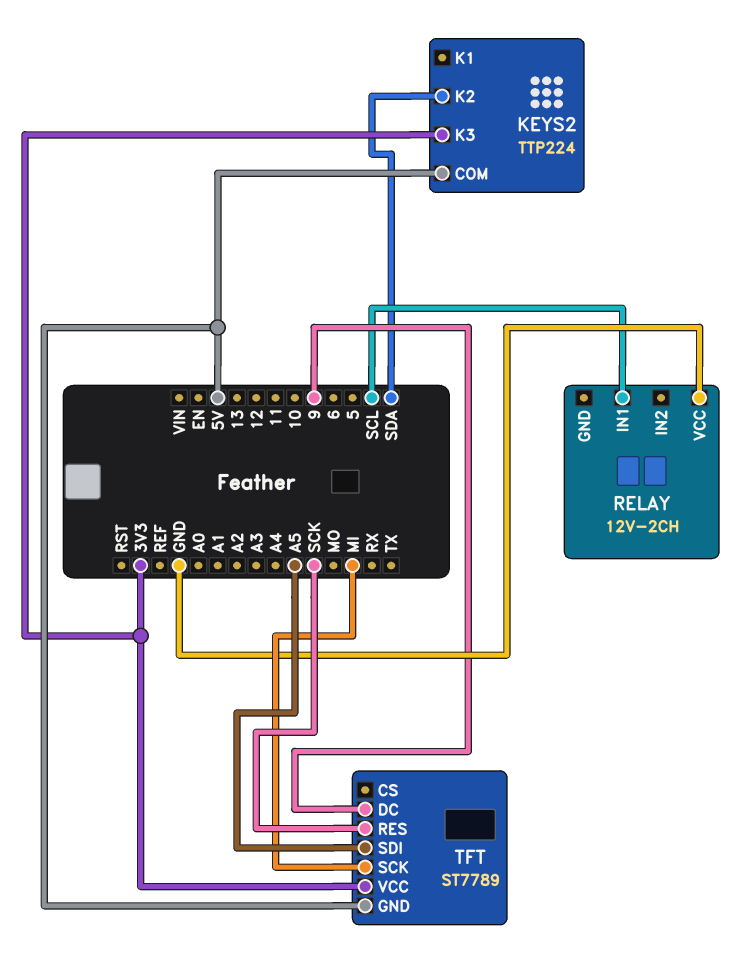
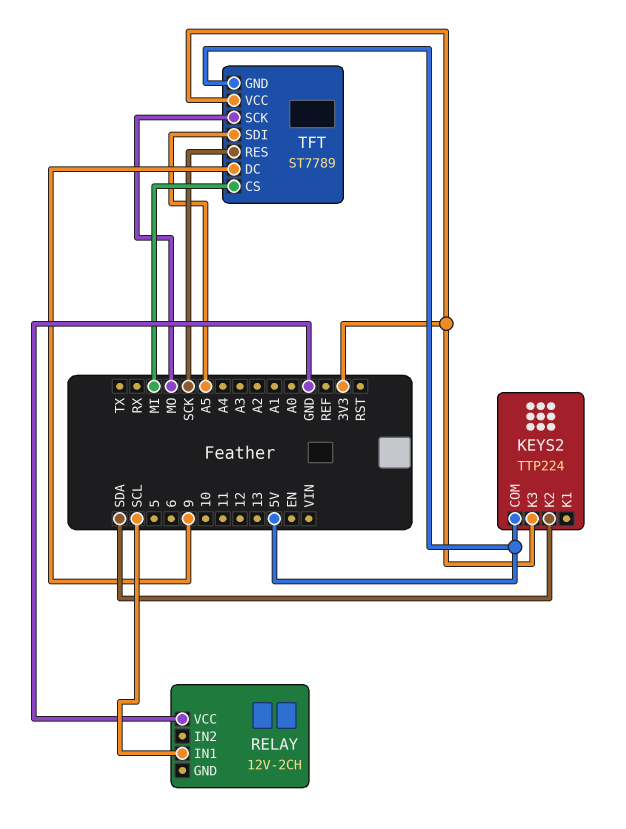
TFT pin CS: none -> MI
TFT pin SCK: MI -> MO

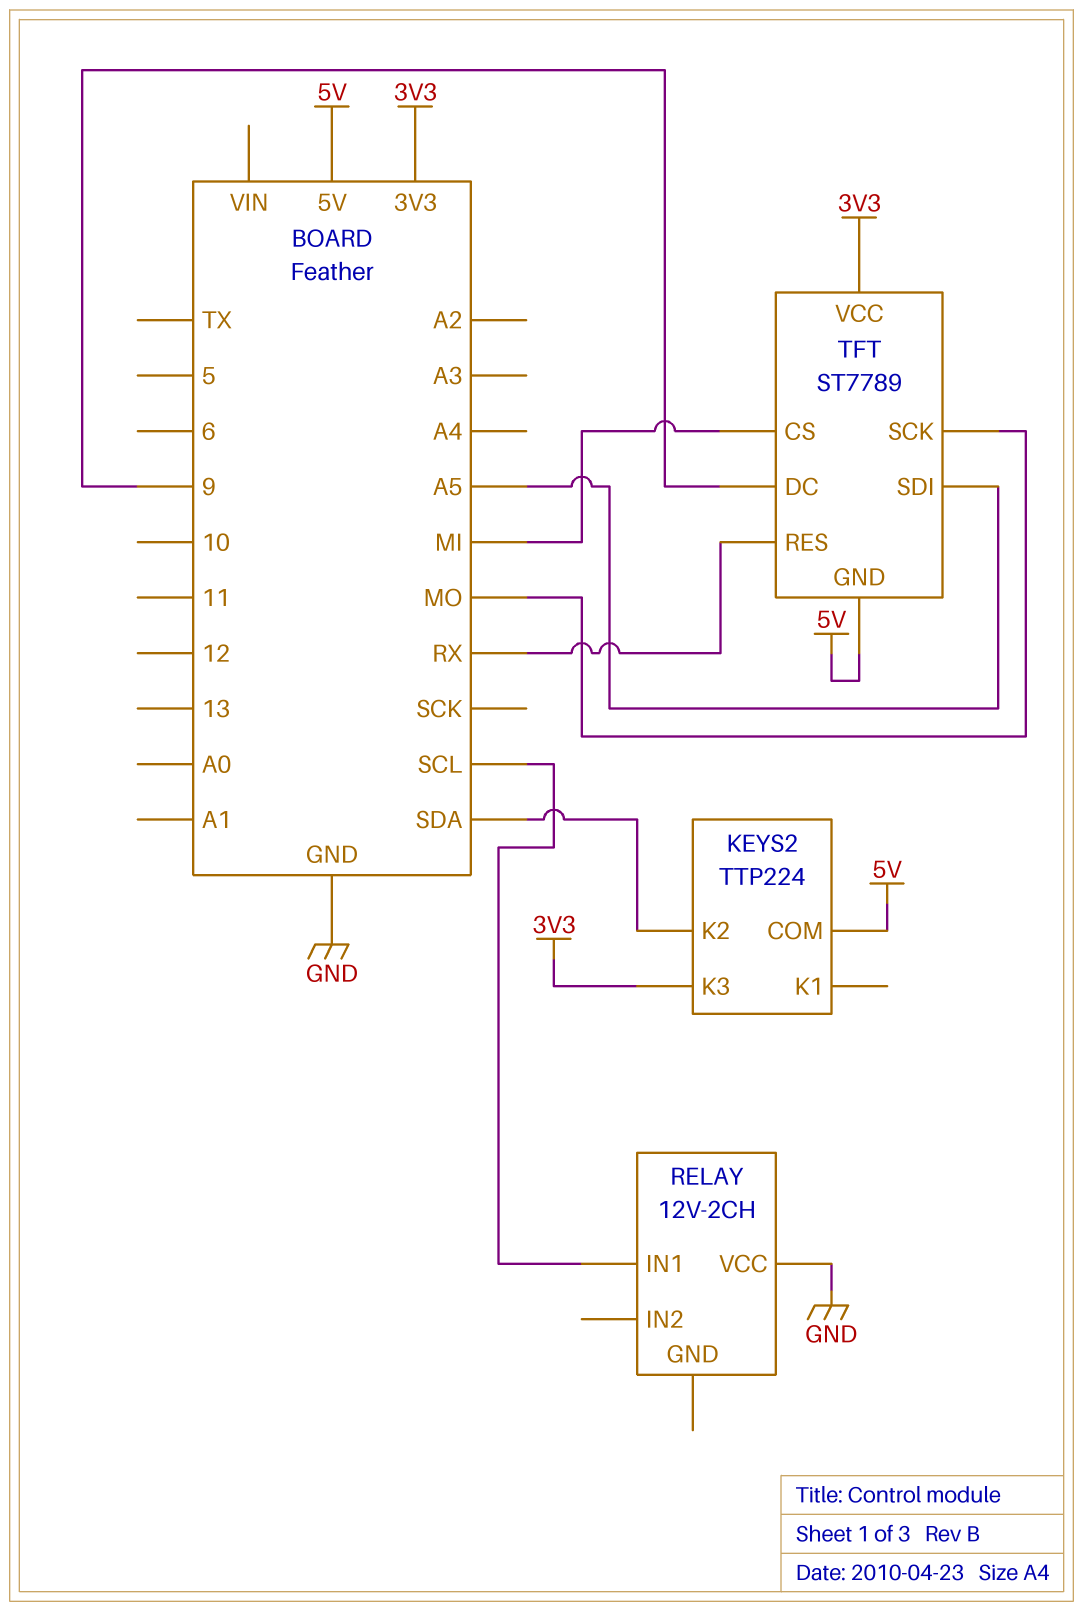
TFT pin RES: SCK -> RX

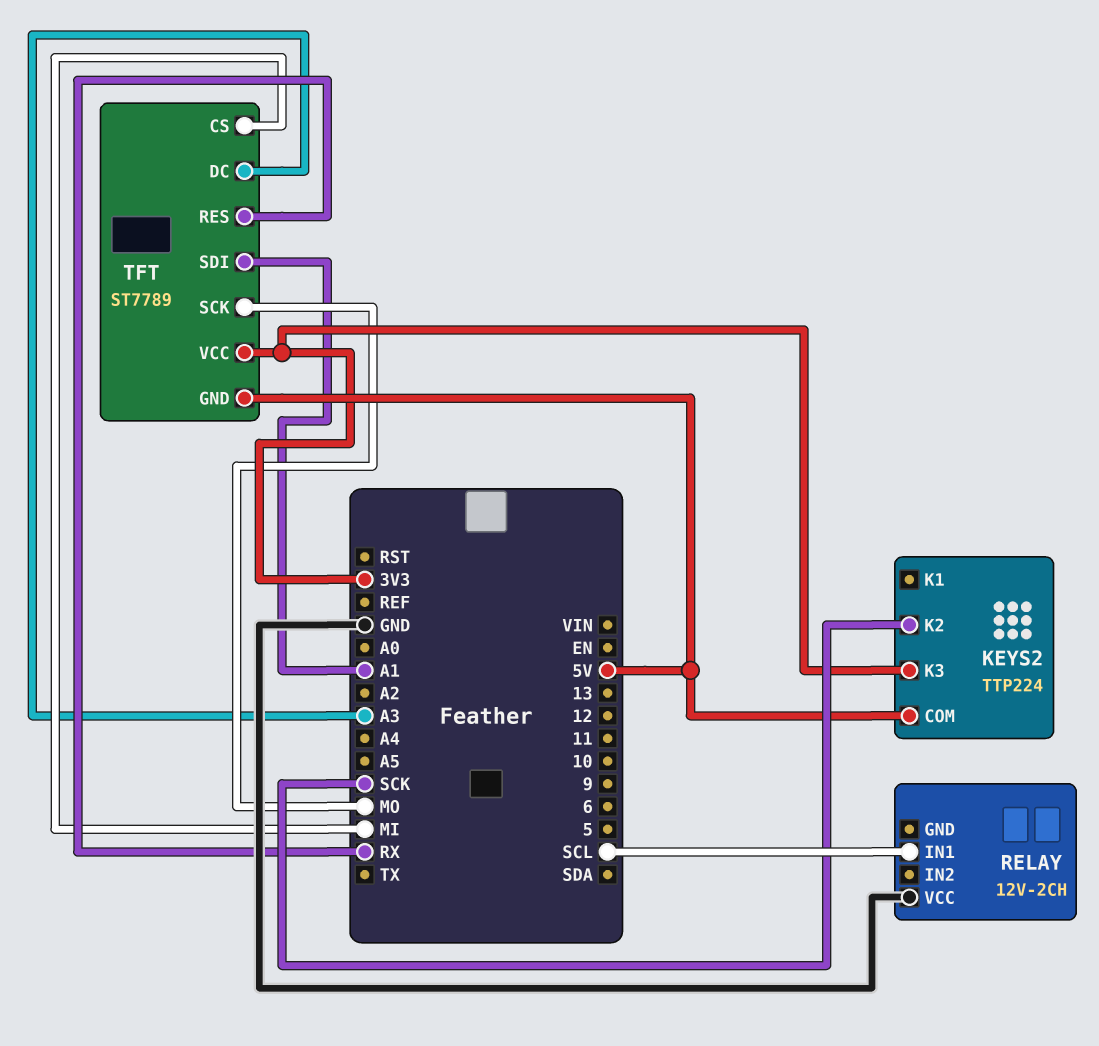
KEYS2 pin K2: SDA -> SCK
TFT pin DC: 9 -> A3
TFT pin SDI: A5 -> A1

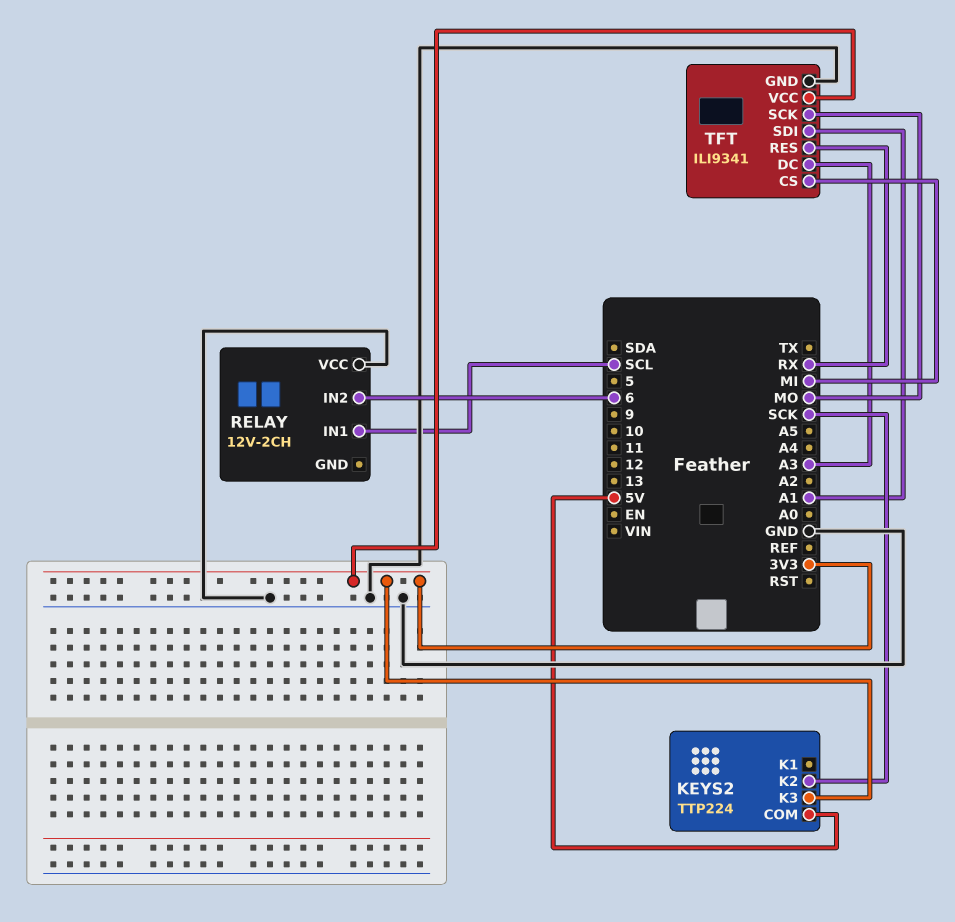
RELAY pin IN2: none -> 6
TFT: ST7789 -> ILI9341
TFT pin GND: 5V -> GND

